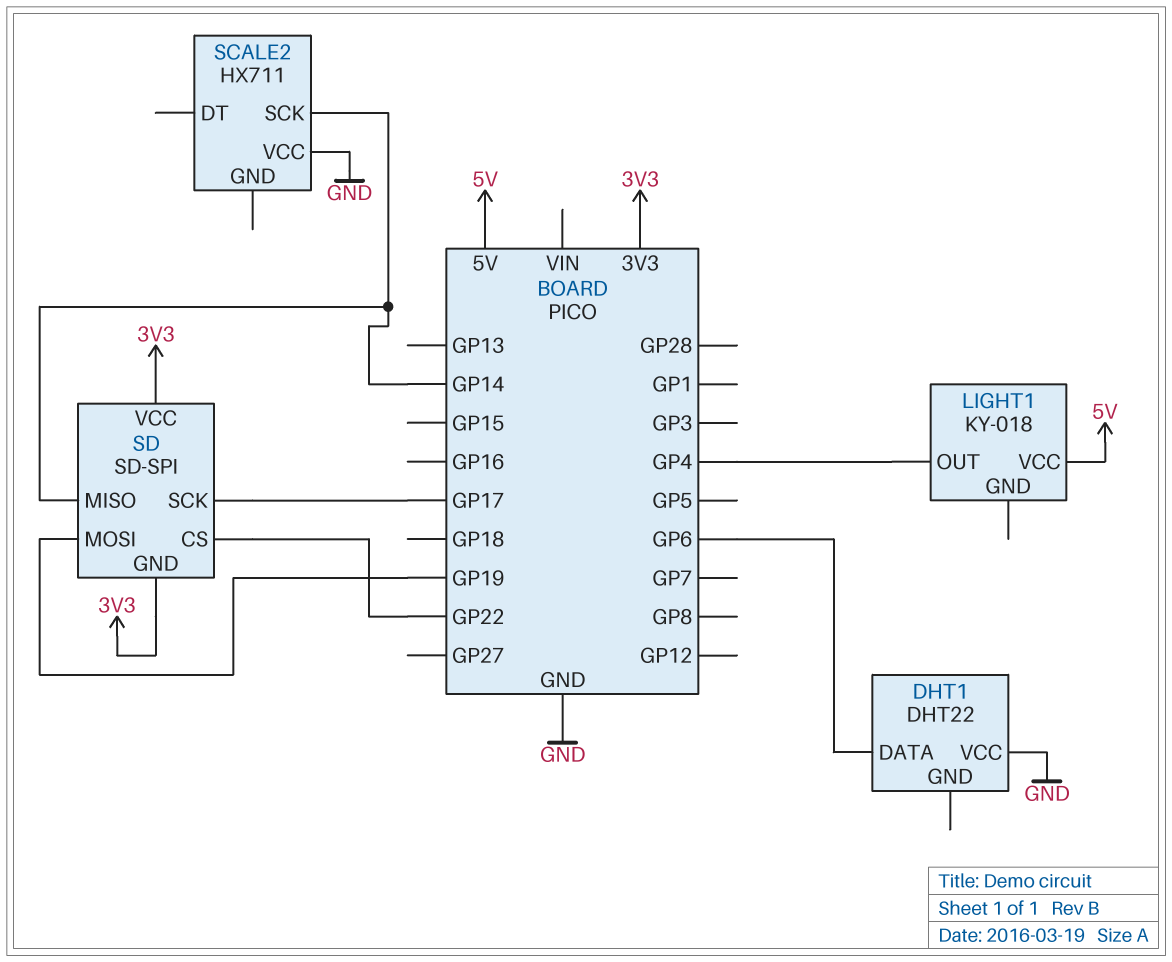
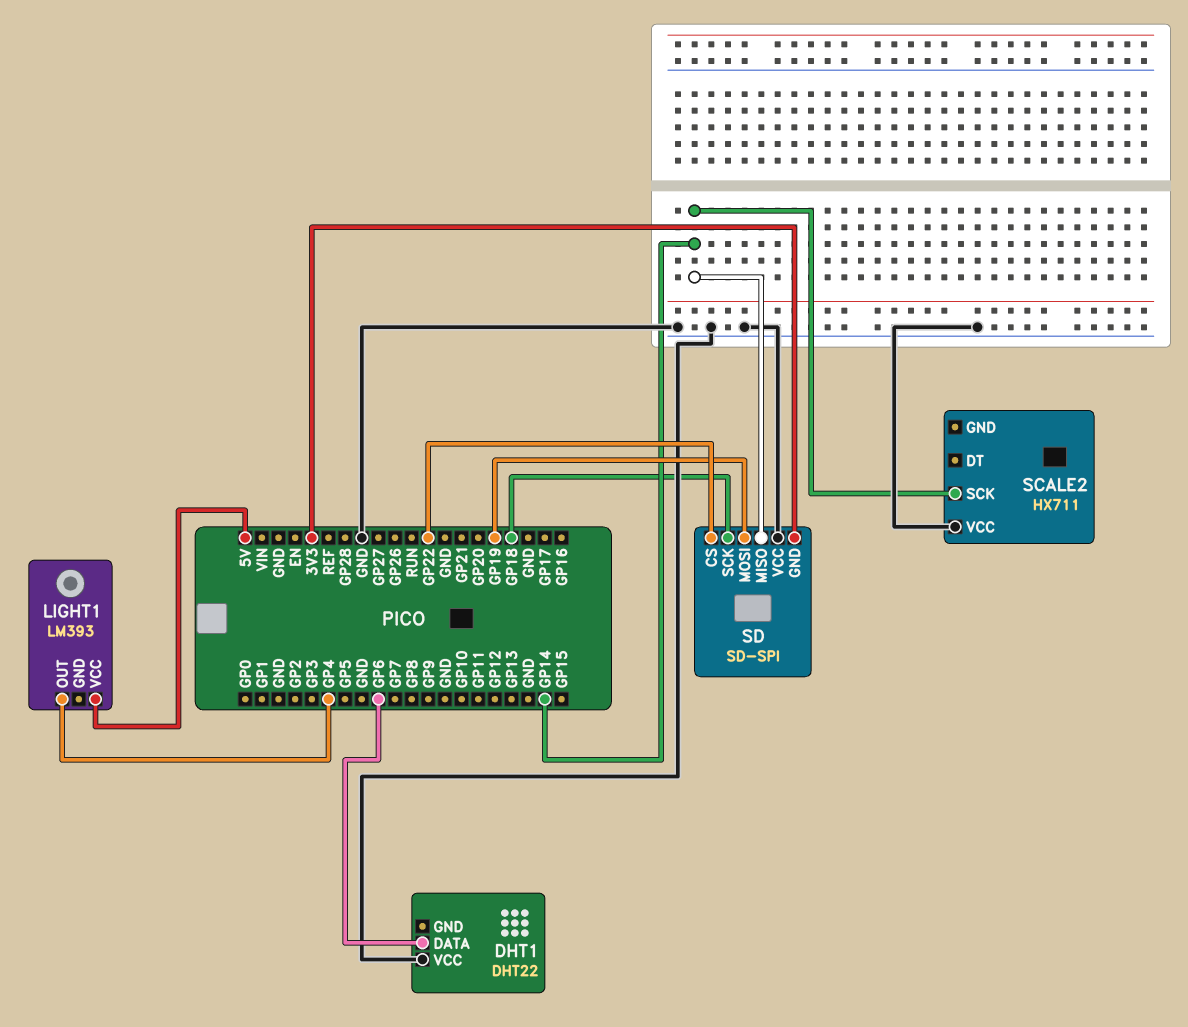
LIGHT1: KY-018 -> LM393
SD pin SCK: GP17 -> GP18
SD pin VCC: 3V3 -> GND

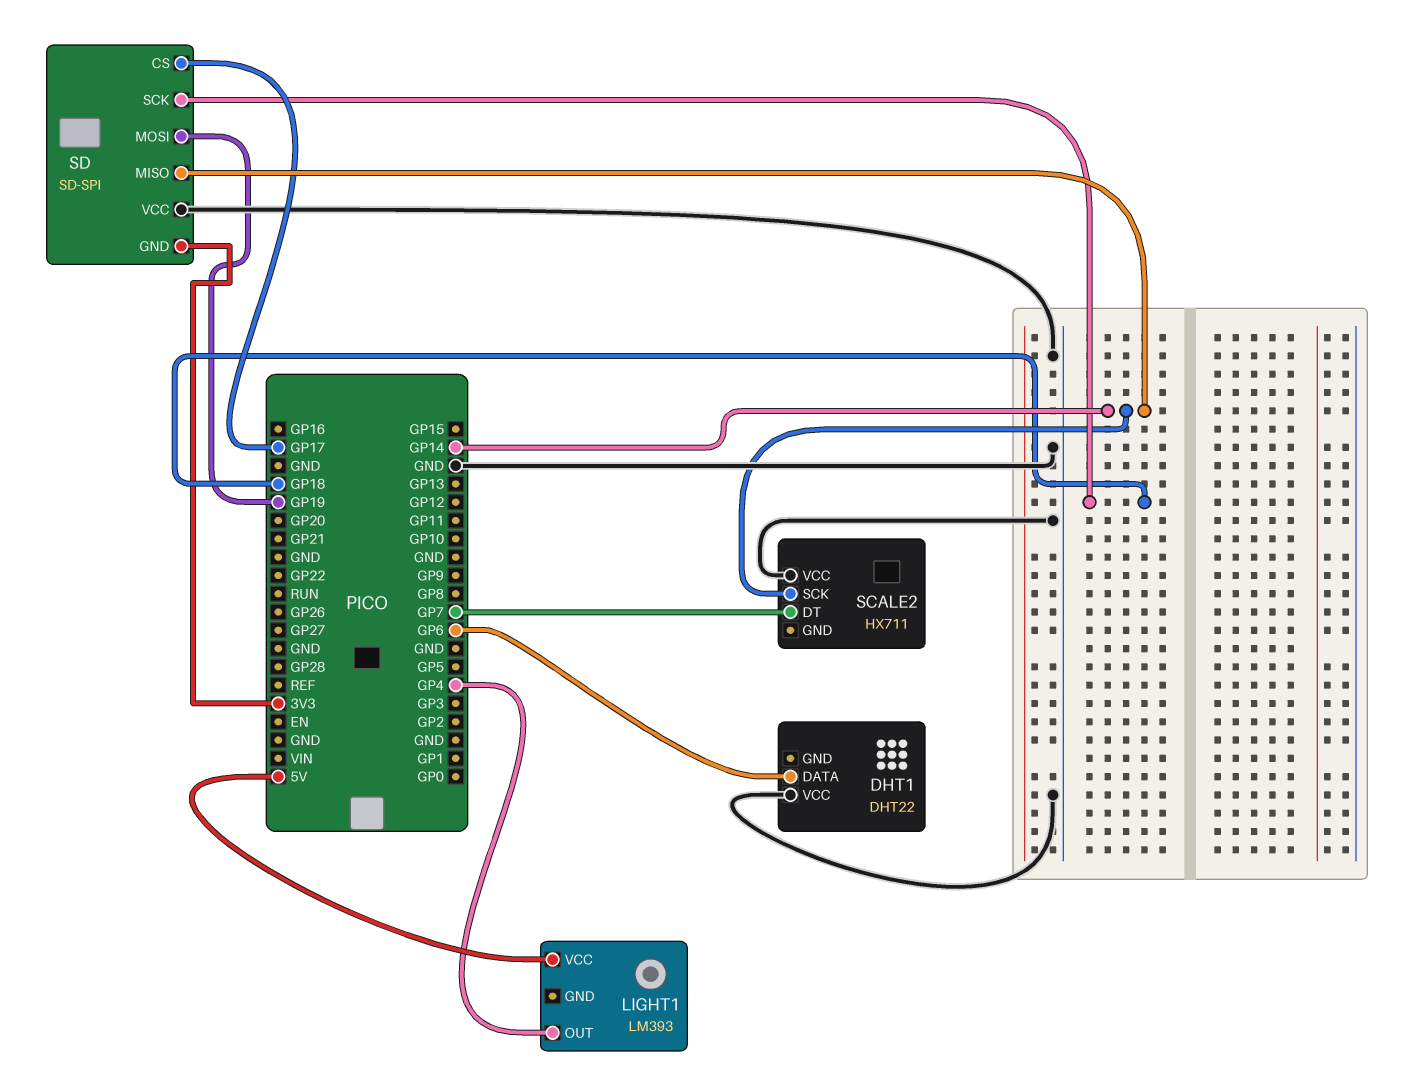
SCALE2 pin DT: none -> GP7
SD pin CS: GP22 -> GP17

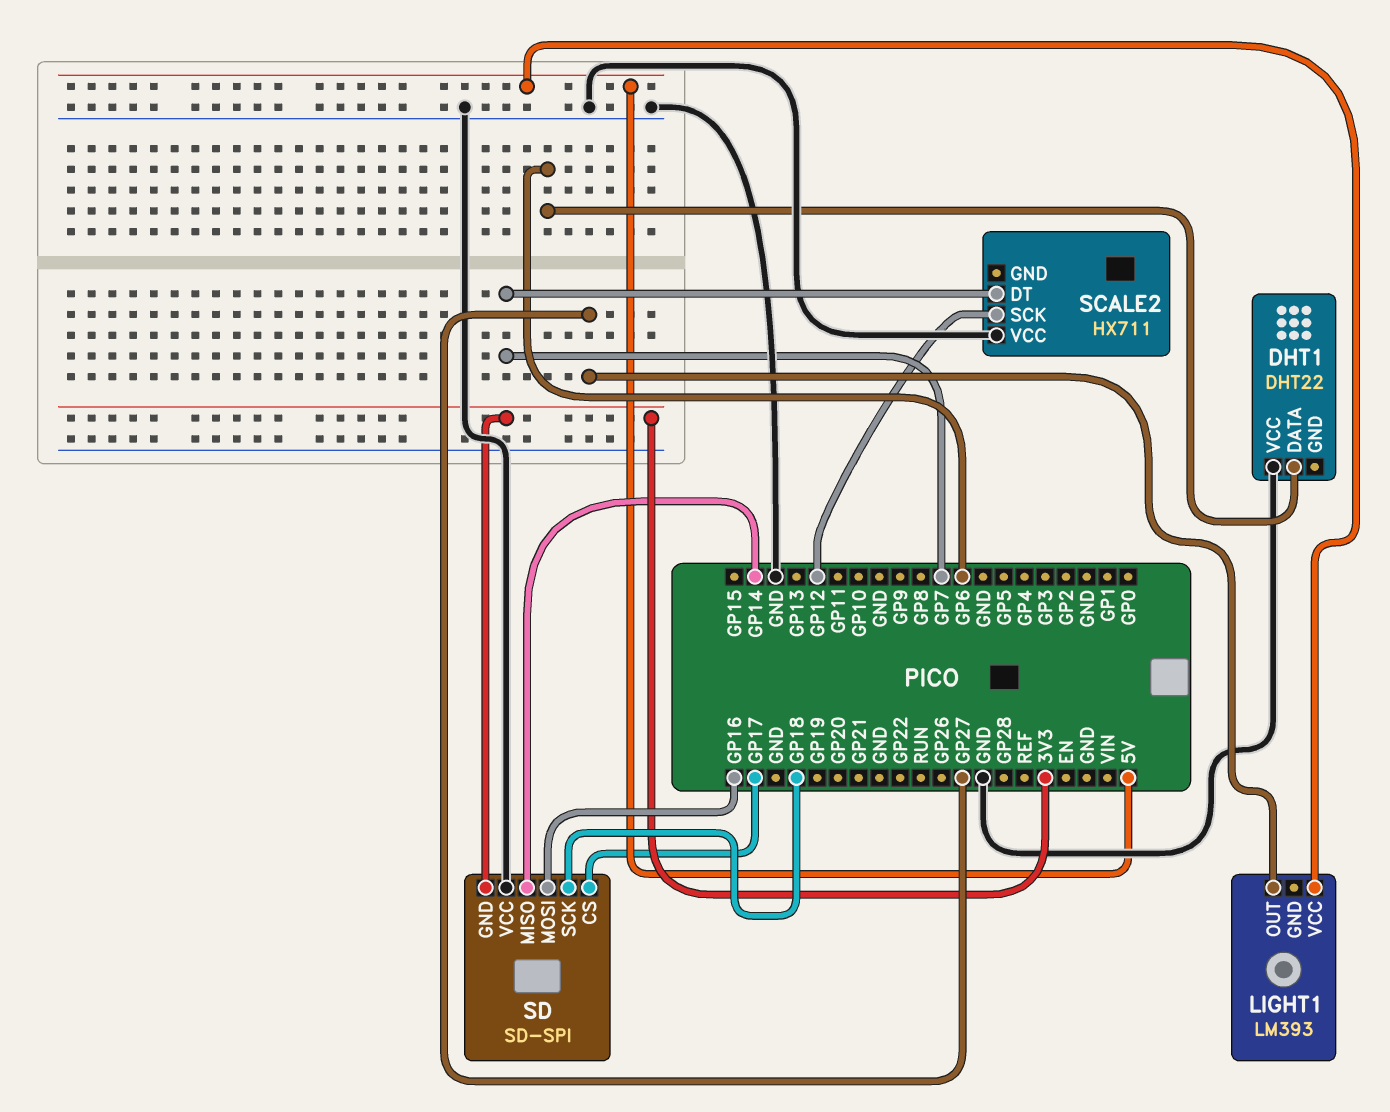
LIGHT1 pin OUT: GP4 -> GP27
SCALE2 pin SCK: GP14 -> GP12
SD pin MOSI: GP19 -> GP16

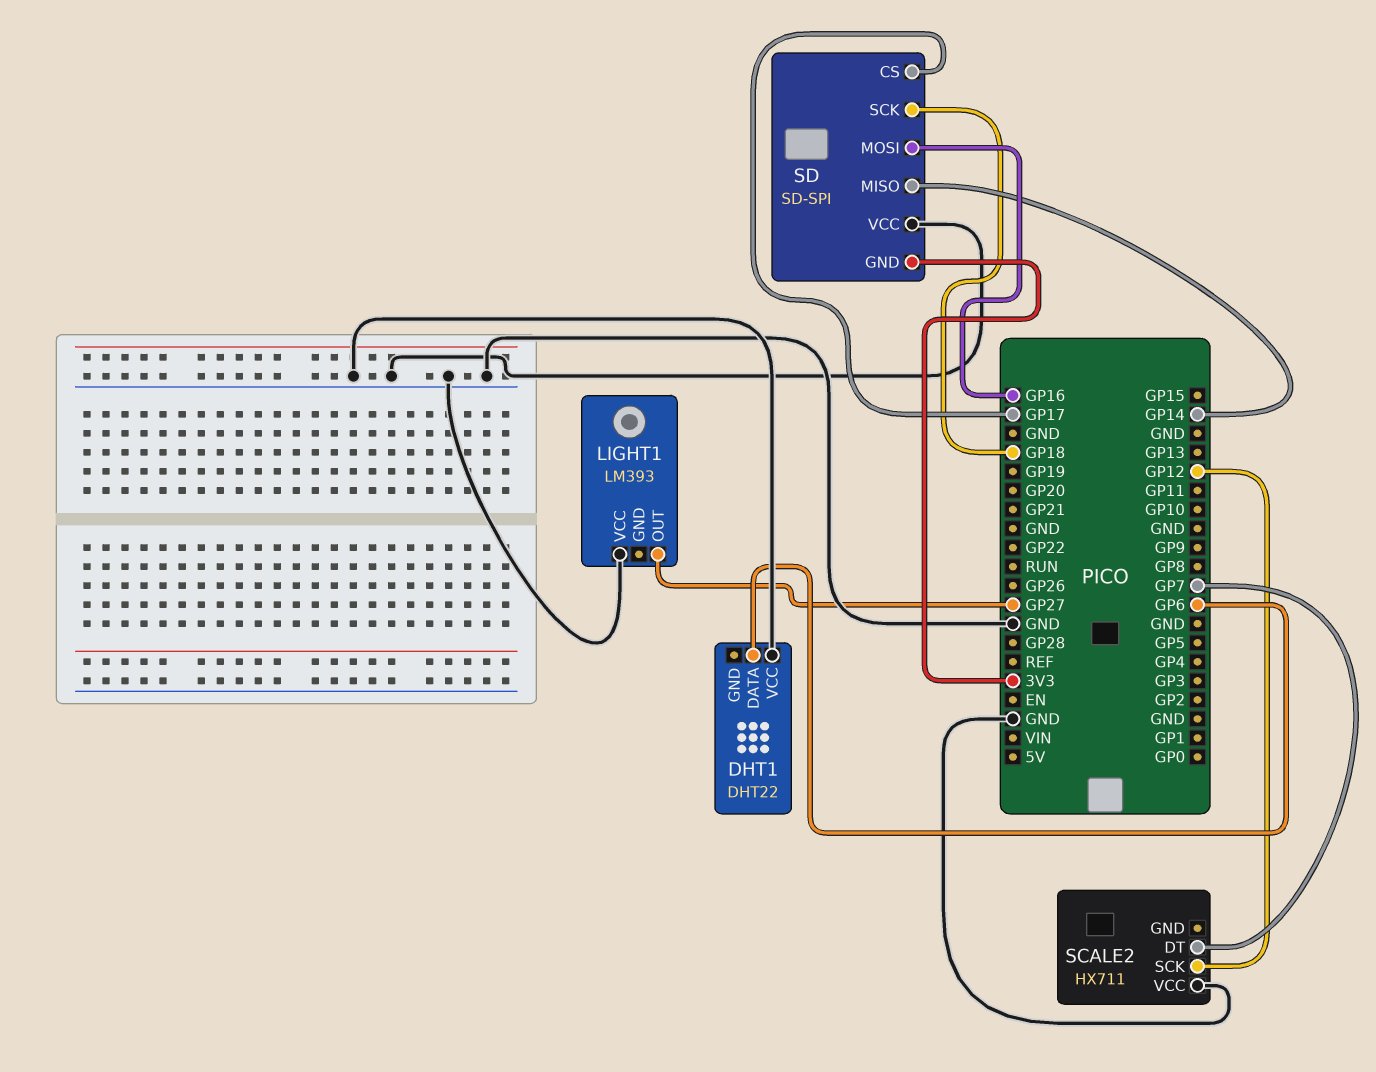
LIGHT1 pin VCC: 5V -> GND

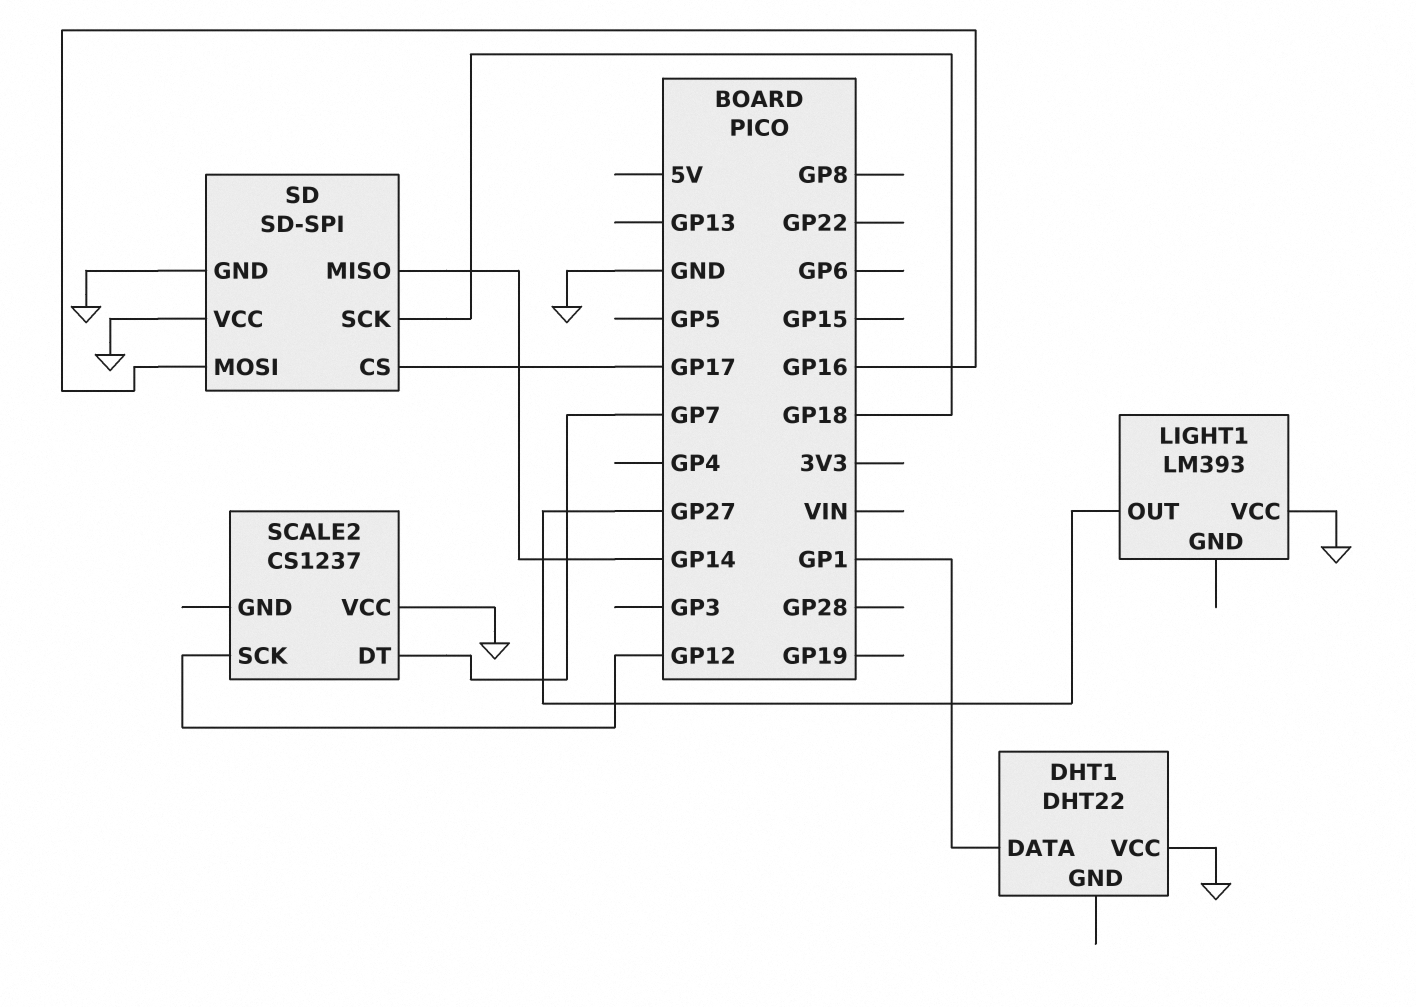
DHT1 pin DATA: GP6 -> GP1
SCALE2: HX711 -> CS1237
SD pin GND: 3V3 -> GND

